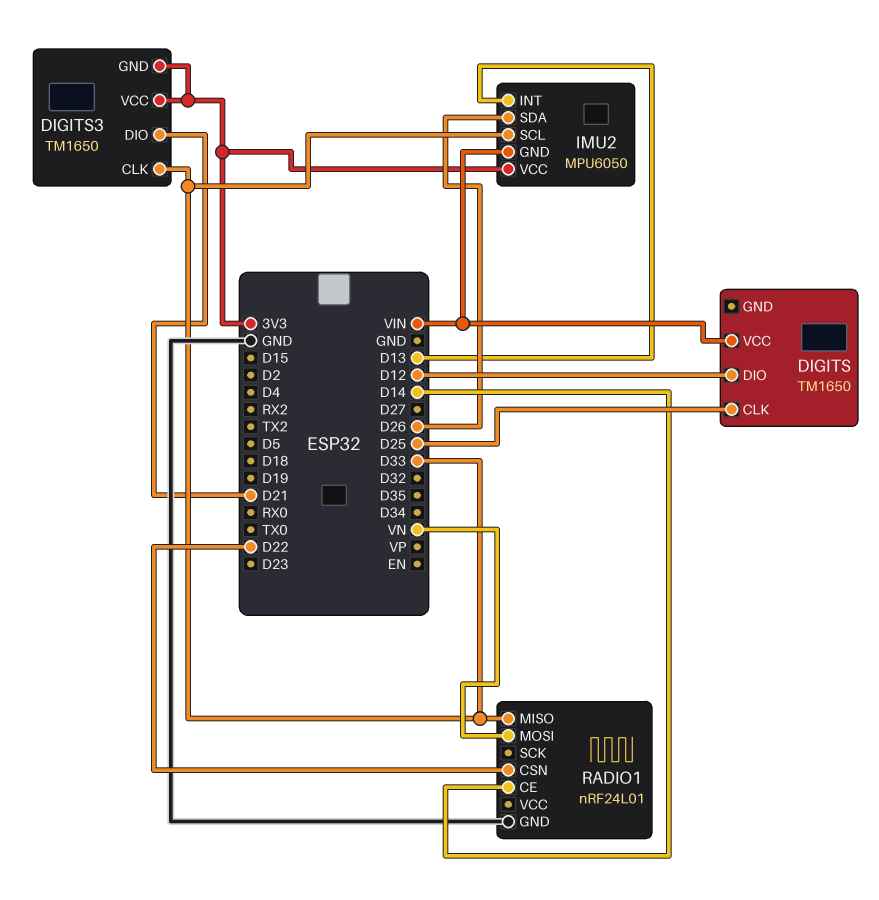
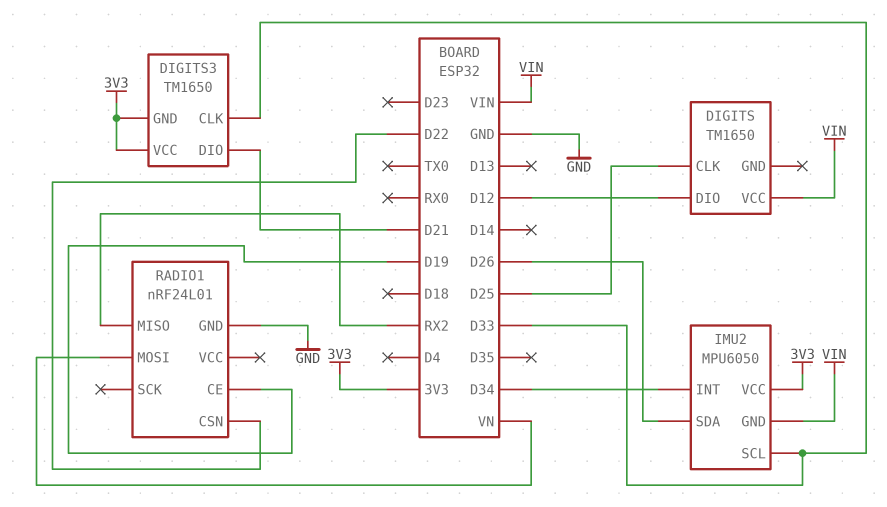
IMU2 pin INT: D13 -> D34
RADIO1 pin CE: D14 -> D19
RADIO1 pin MISO: D33 -> RX2

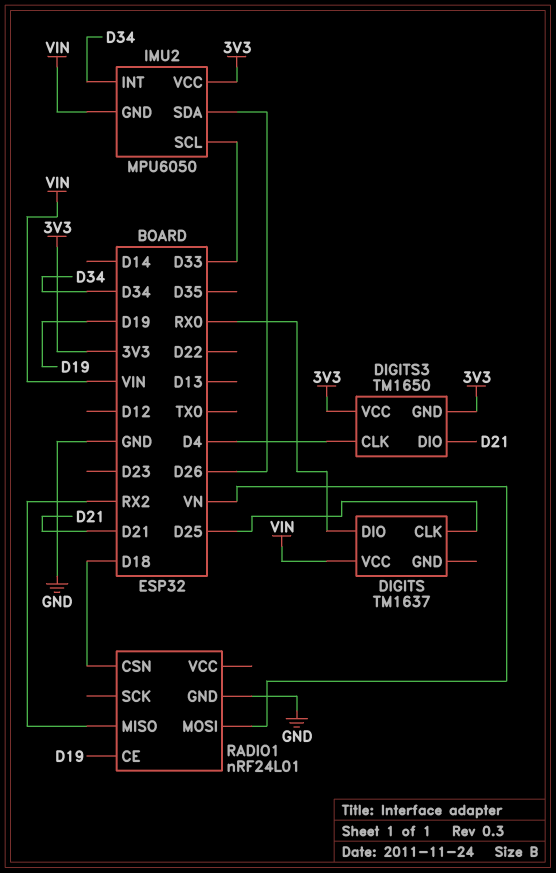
DIGITS: TM1650 -> TM1637
DIGITS pin DIO: D12 -> RX0
DIGITS3 pin CLK: D33 -> D4
RADIO1 pin CSN: D22 -> D18

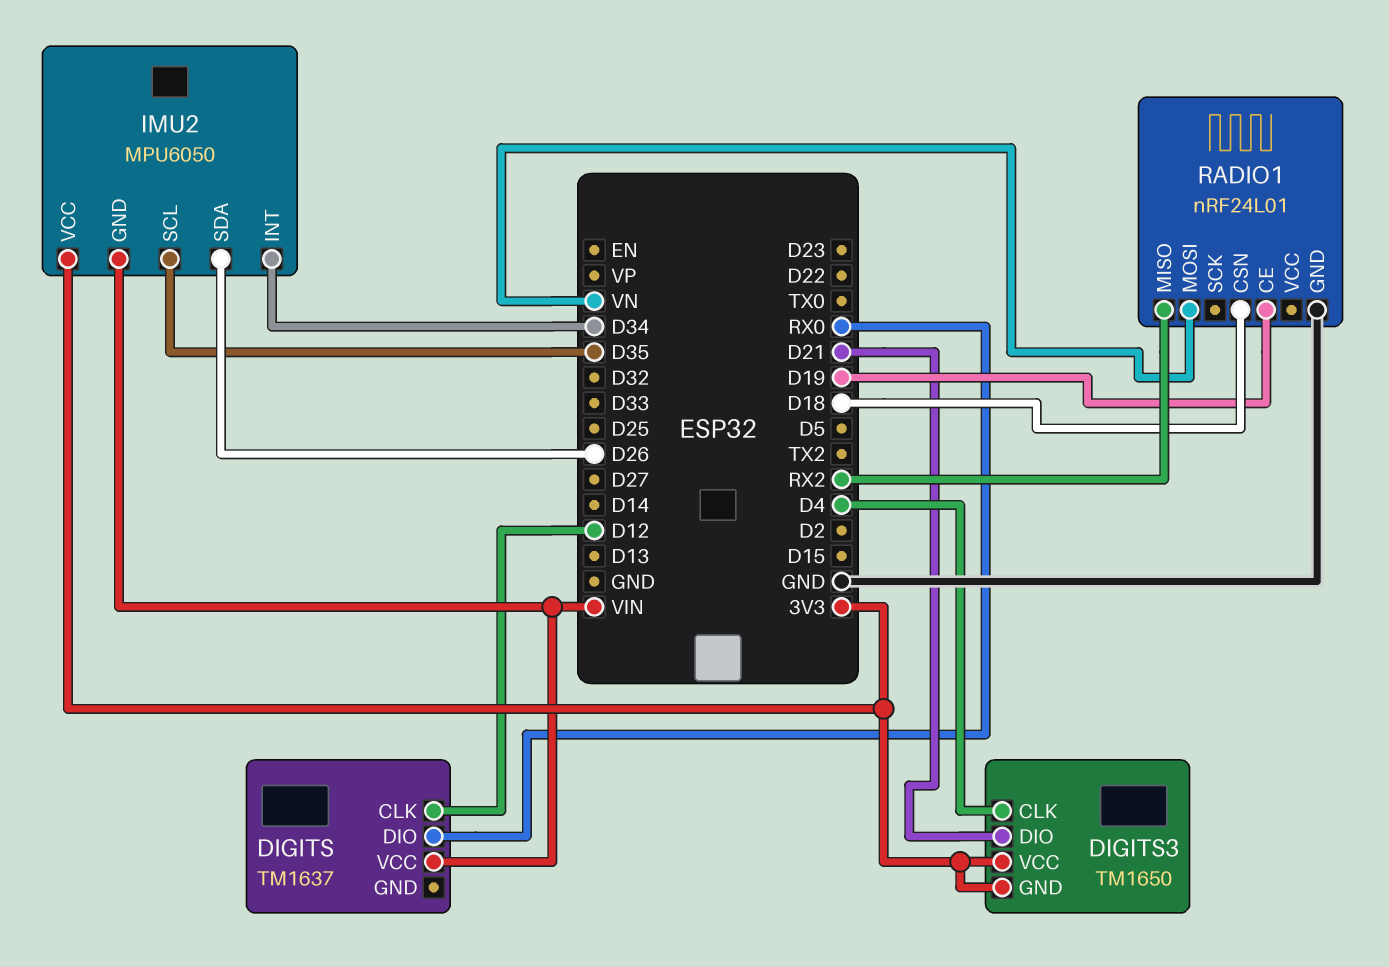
DIGITS pin CLK: D25 -> D12
IMU2 pin SCL: D33 -> D35

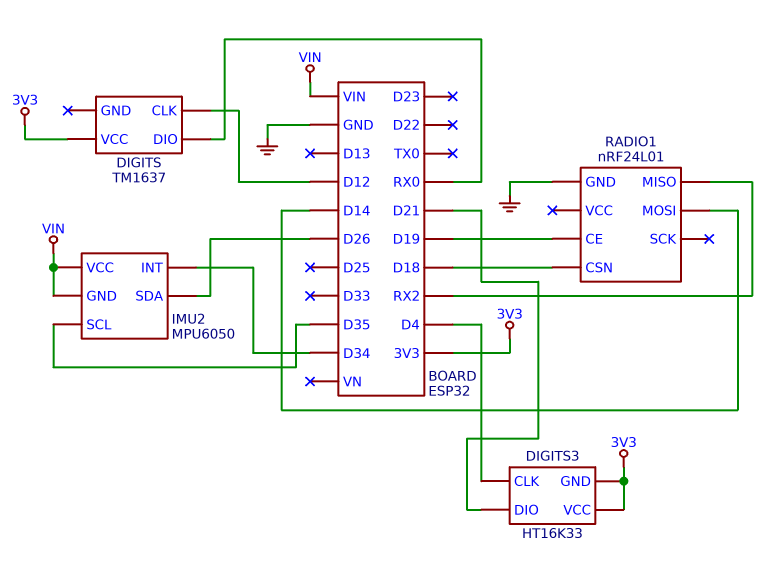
DIGITS pin VCC: VIN -> 3V3
DIGITS3: TM1650 -> HT16K33
IMU2 pin VCC: 3V3 -> VIN
RADIO1 pin MOSI: VN -> D14

